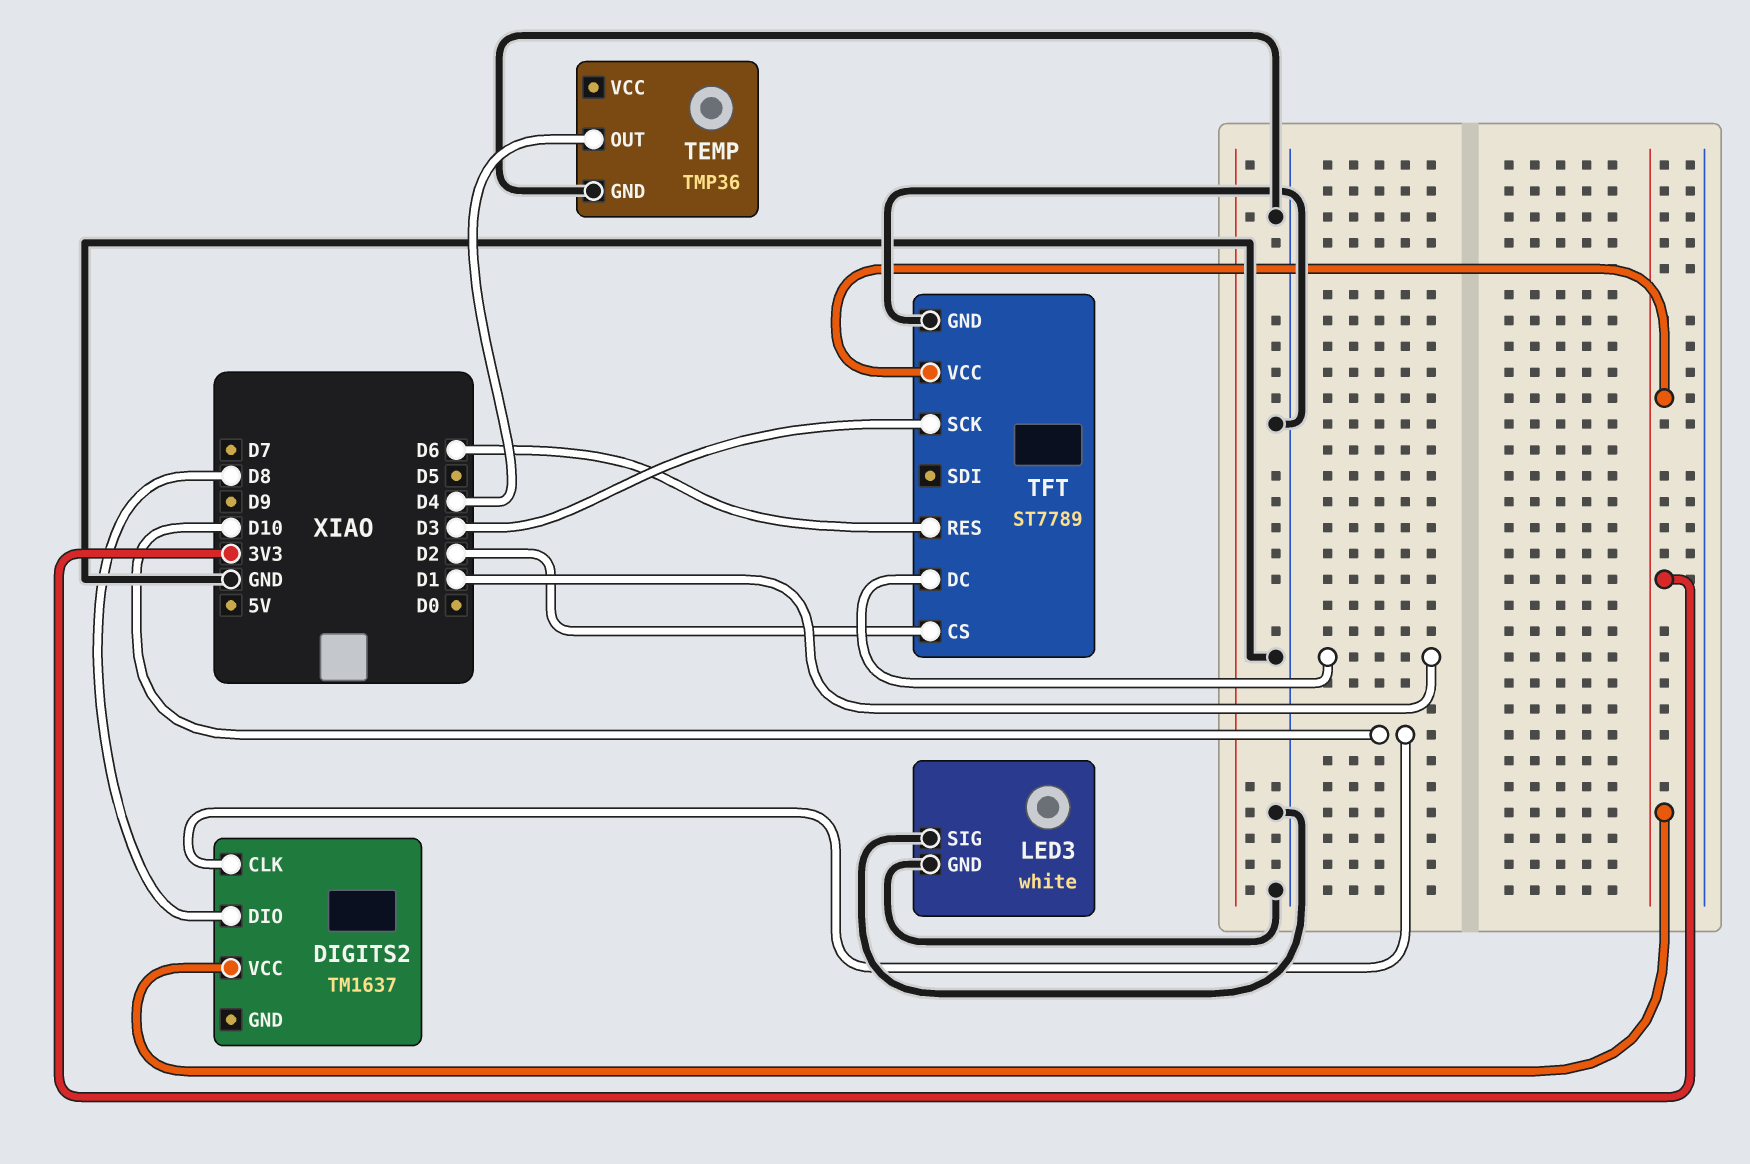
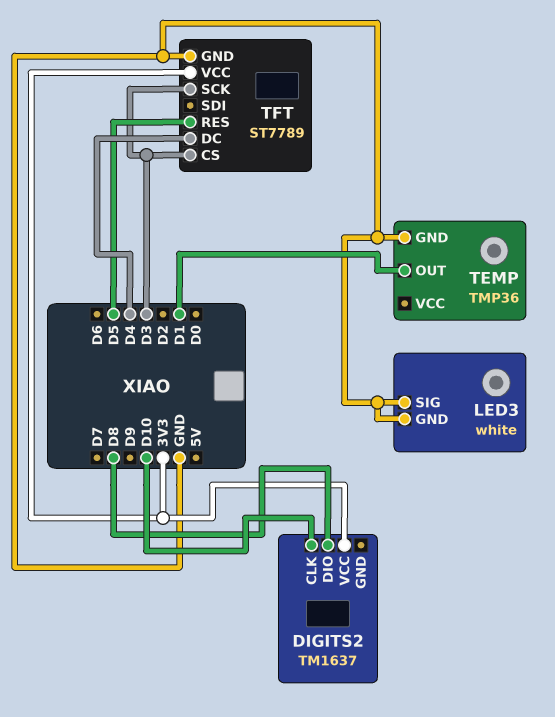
TEMP pin OUT: D4 -> D1
TFT pin CS: D2 -> D3
TFT pin DC: D1 -> D4
TFT pin RES: D6 -> D5

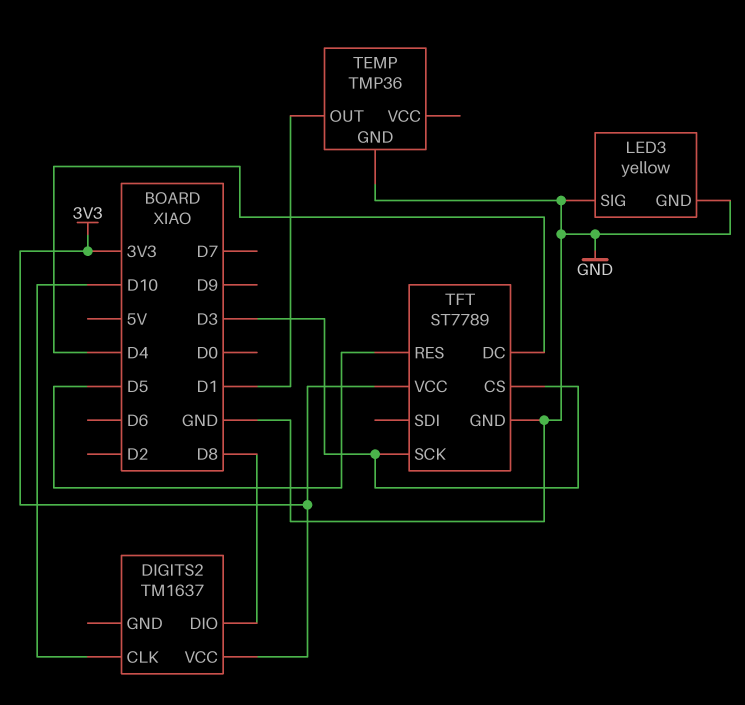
LED3: white -> yellow

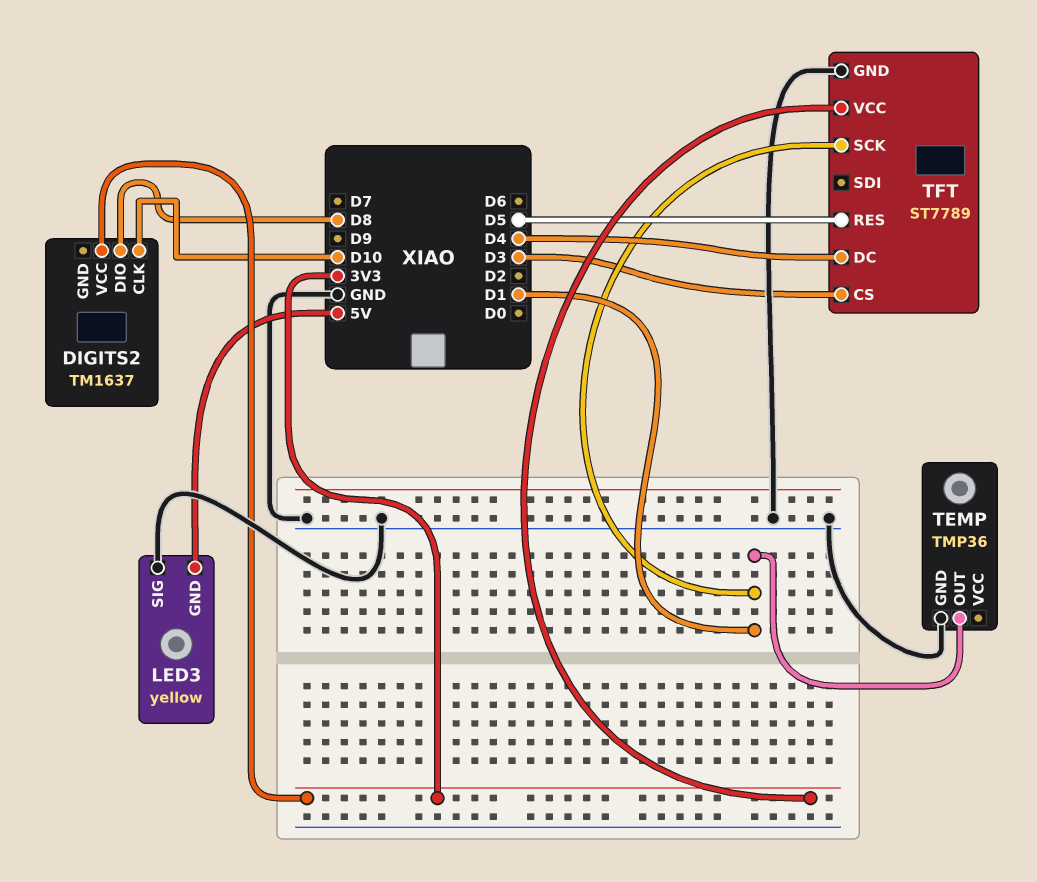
LED3 pin GND: GND -> 5V
TFT pin SCK: D3 -> D1

